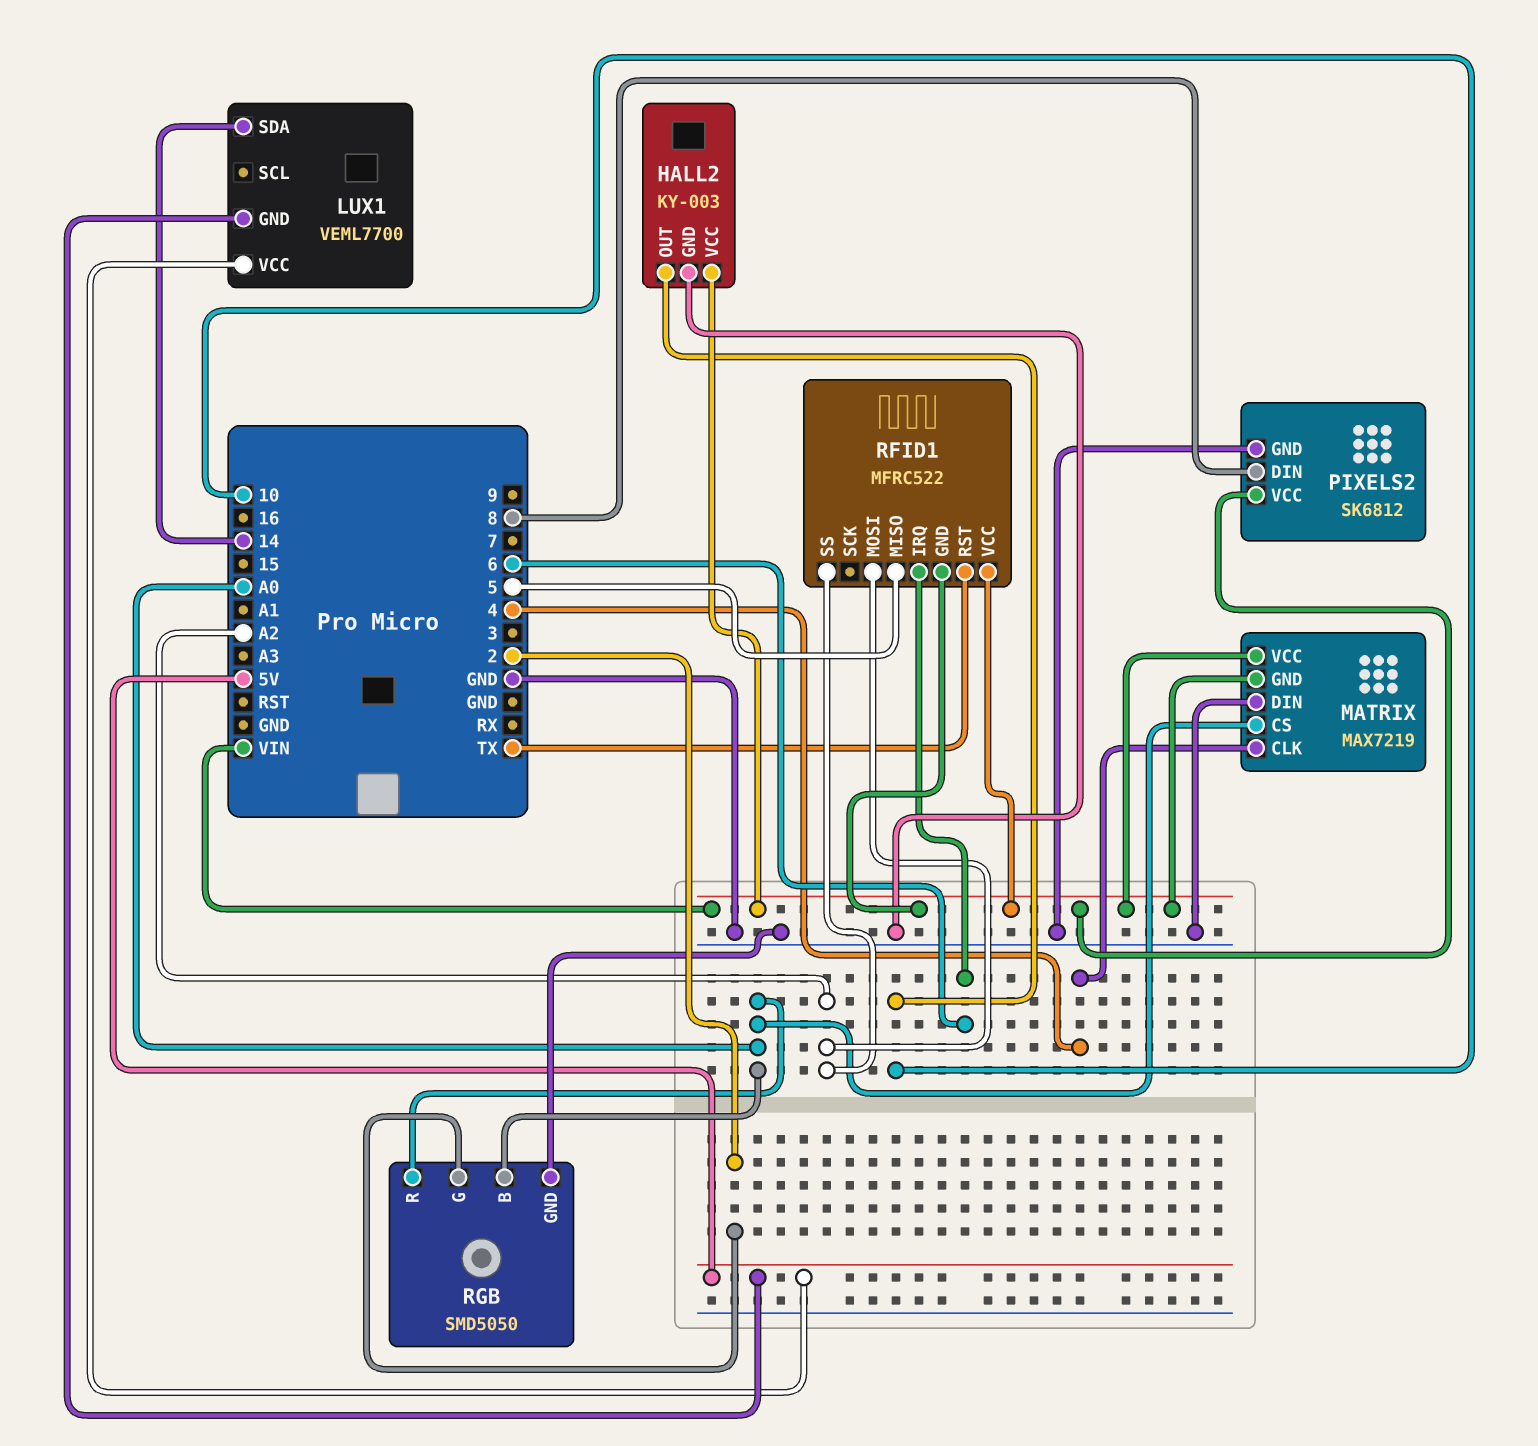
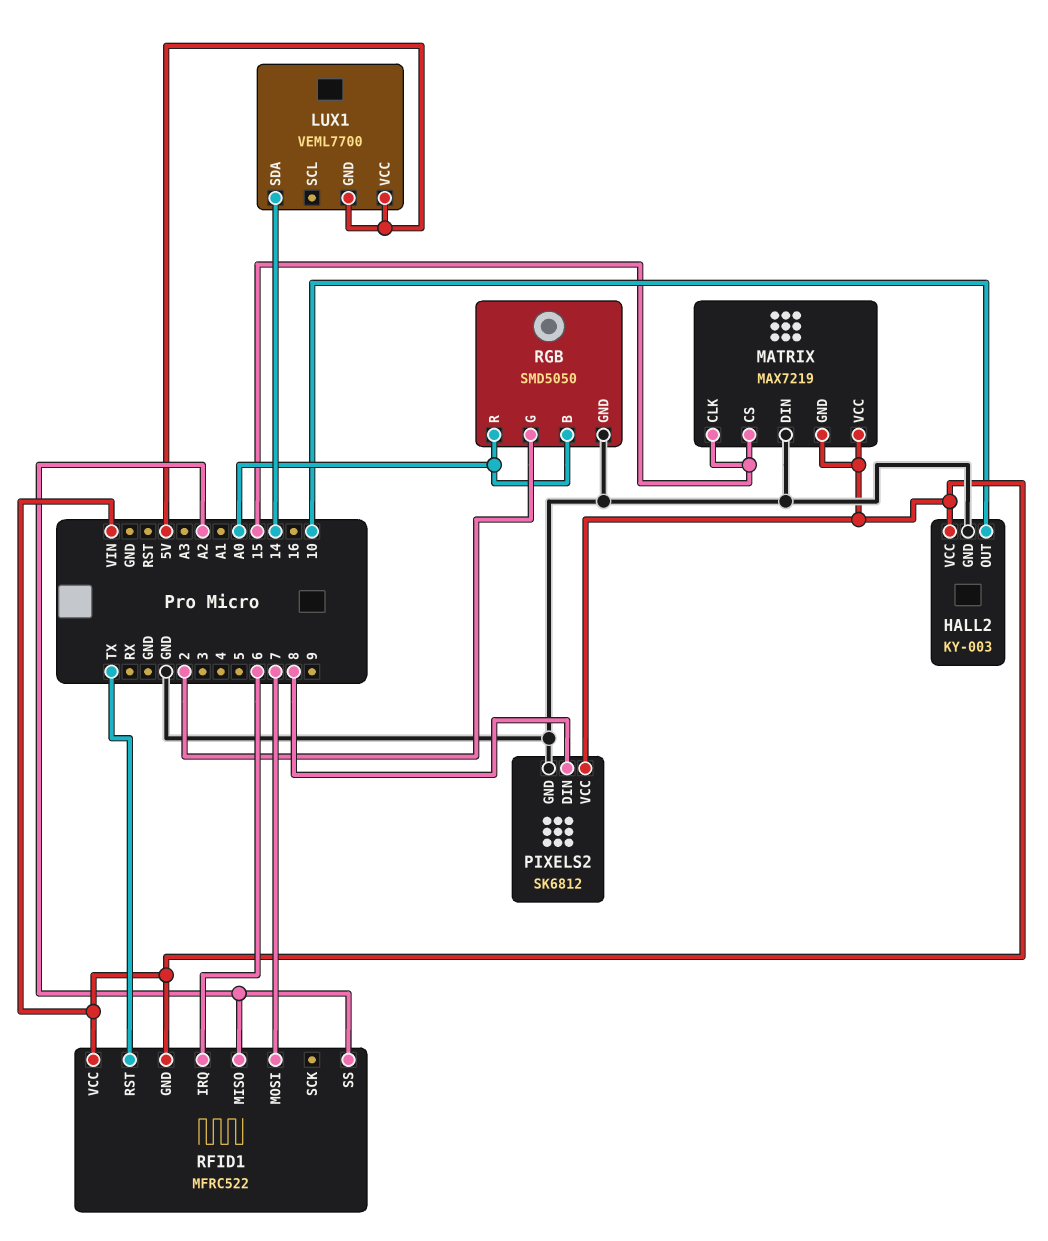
MATRIX pin CLK: 4 -> 15
MATRIX pin CS: A0 -> 15
RFID1 pin MISO: 5 -> A2
RFID1 pin MOSI: A2 -> 7

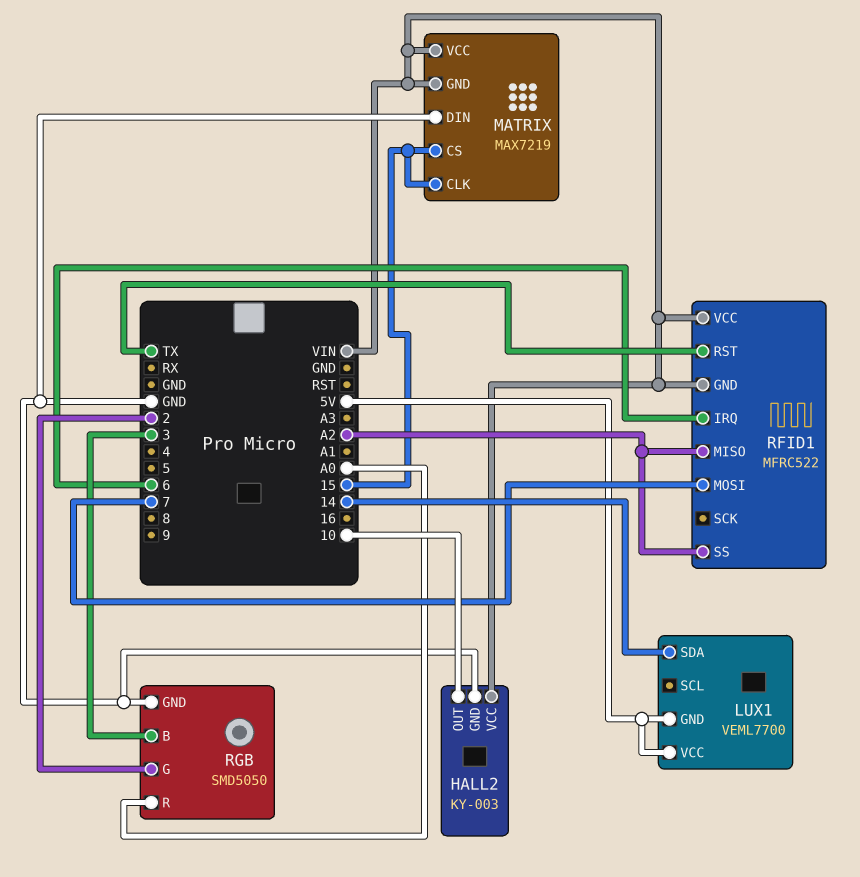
PIXELS2: SK6812 -> none
PIXELS2 pin DIN: 8 -> none
PIXELS2 pin GND: GND -> none
PIXELS2 pin VCC: VIN -> none
RGB pin B: A0 -> 3

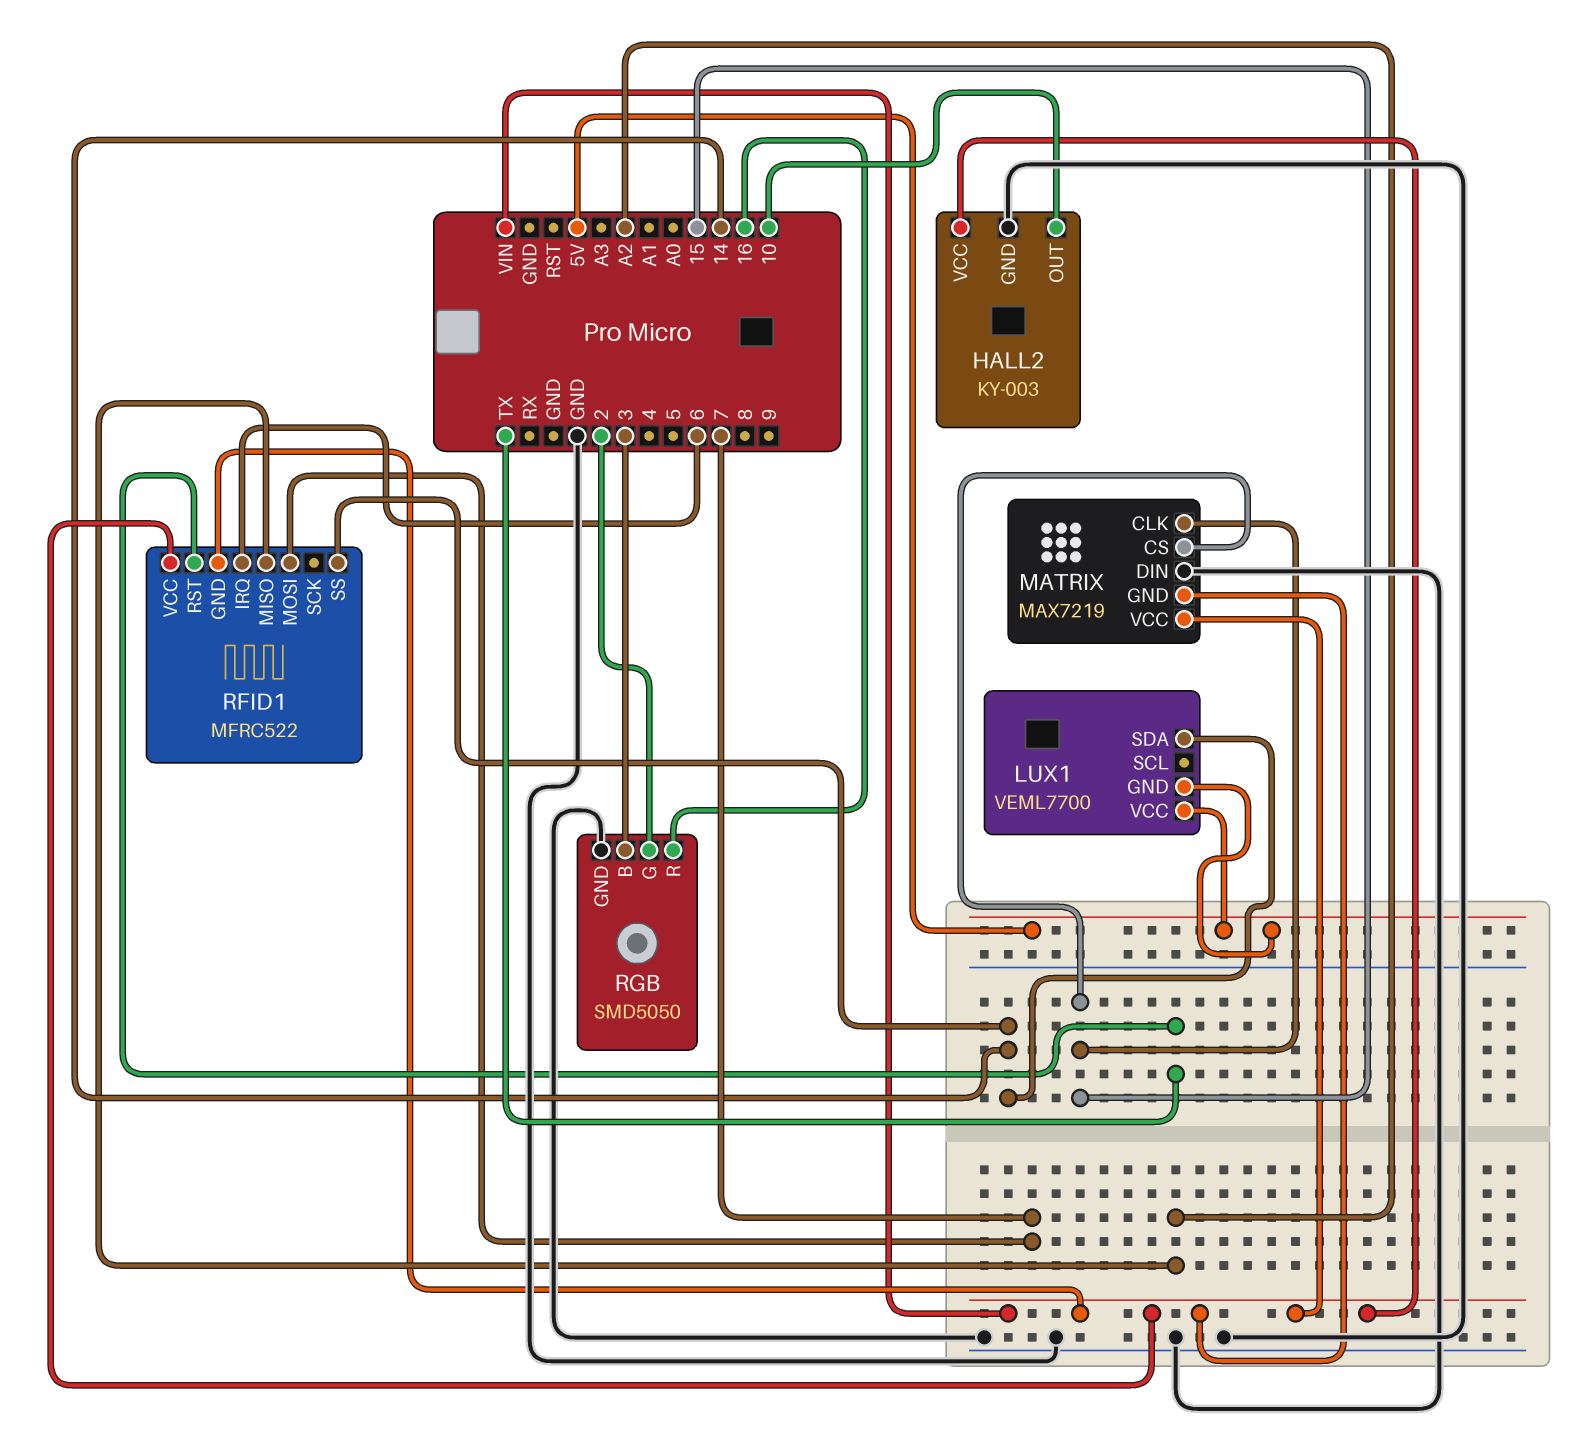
RFID1 pin SS: A2 -> 14
RGB pin R: A0 -> 16

